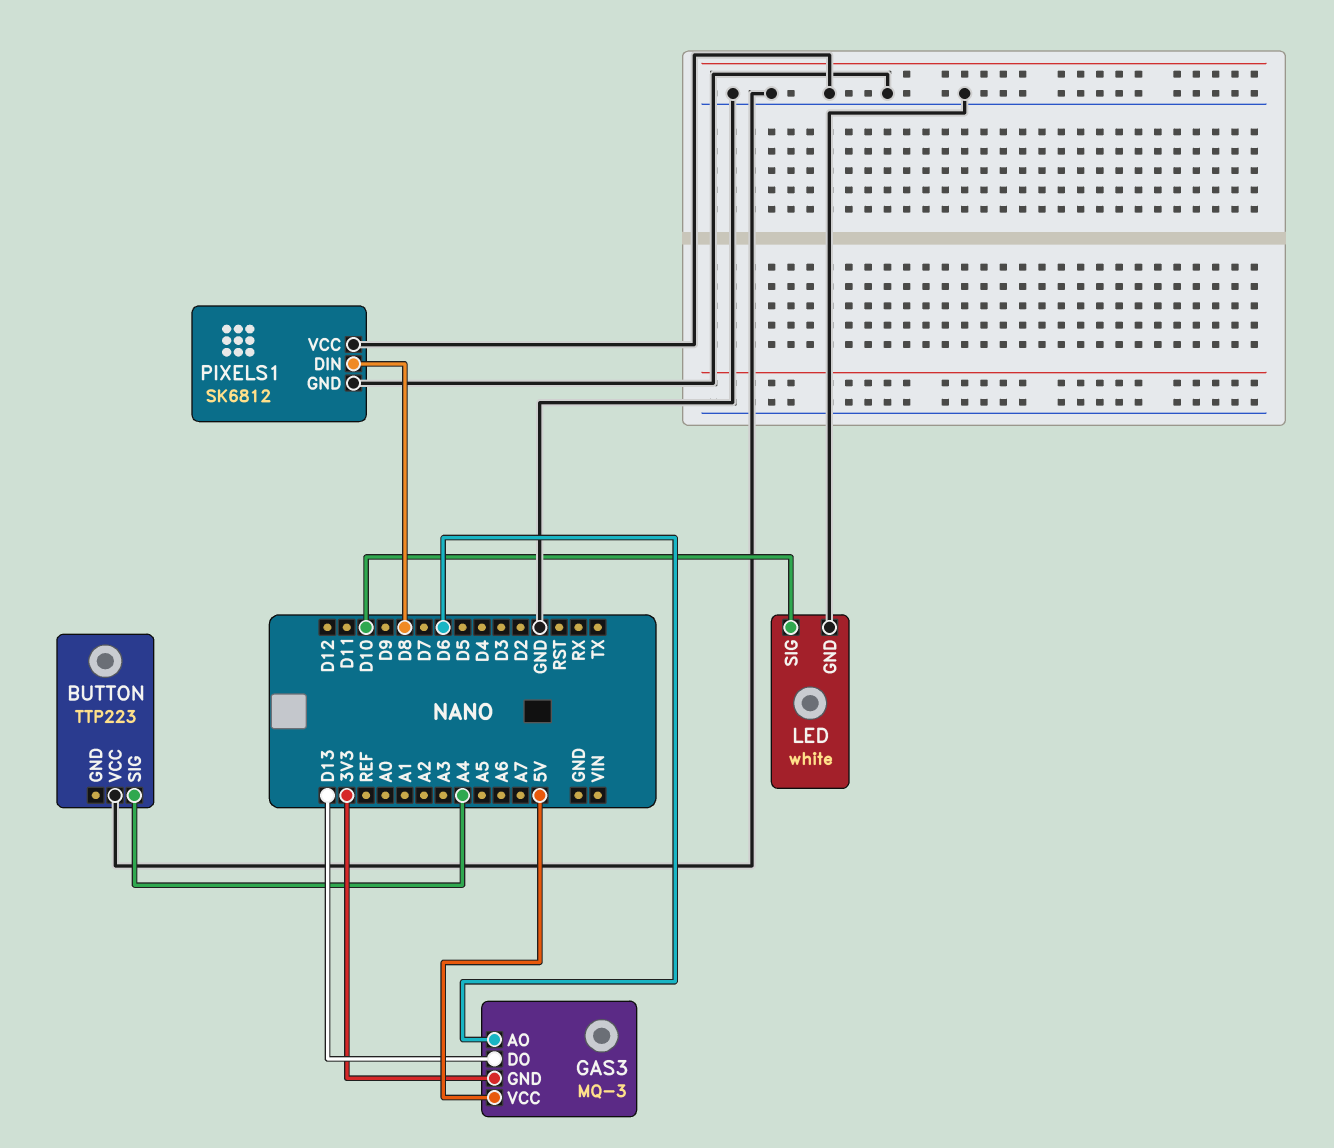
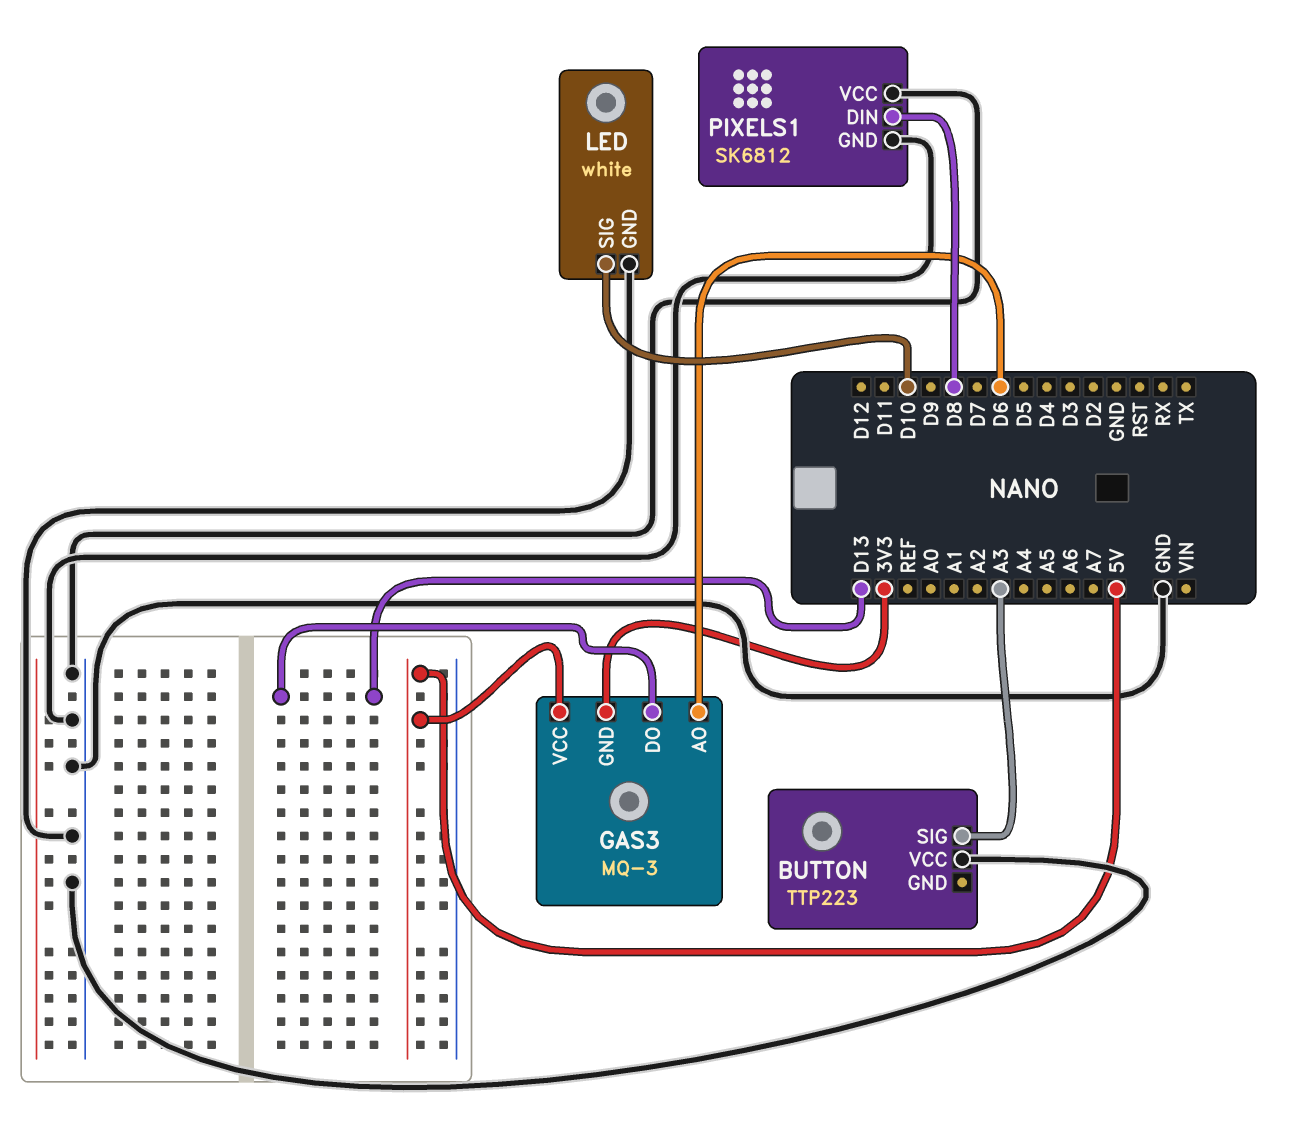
BUTTON pin SIG: A4 -> A3

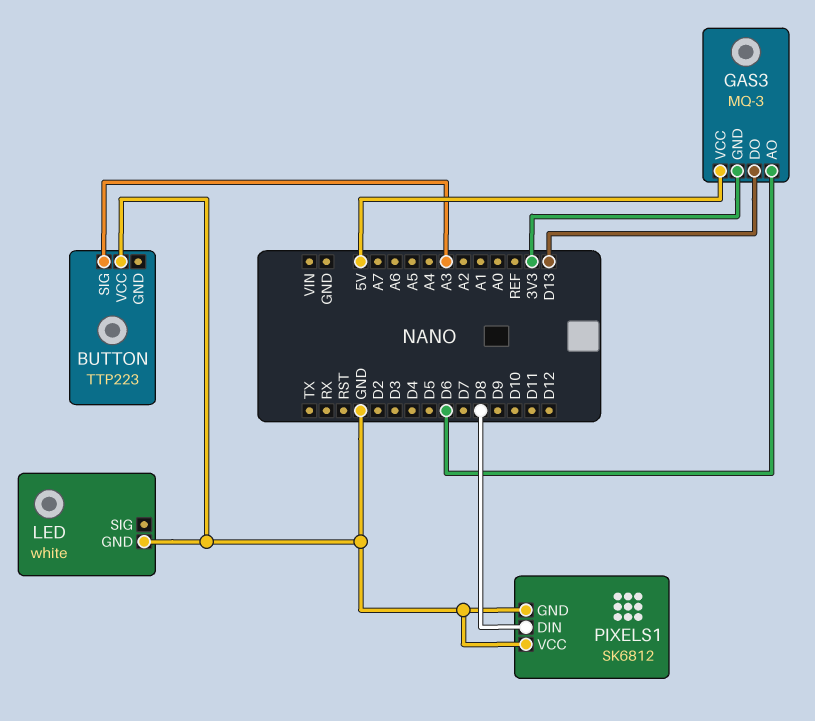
LED pin SIG: D10 -> none

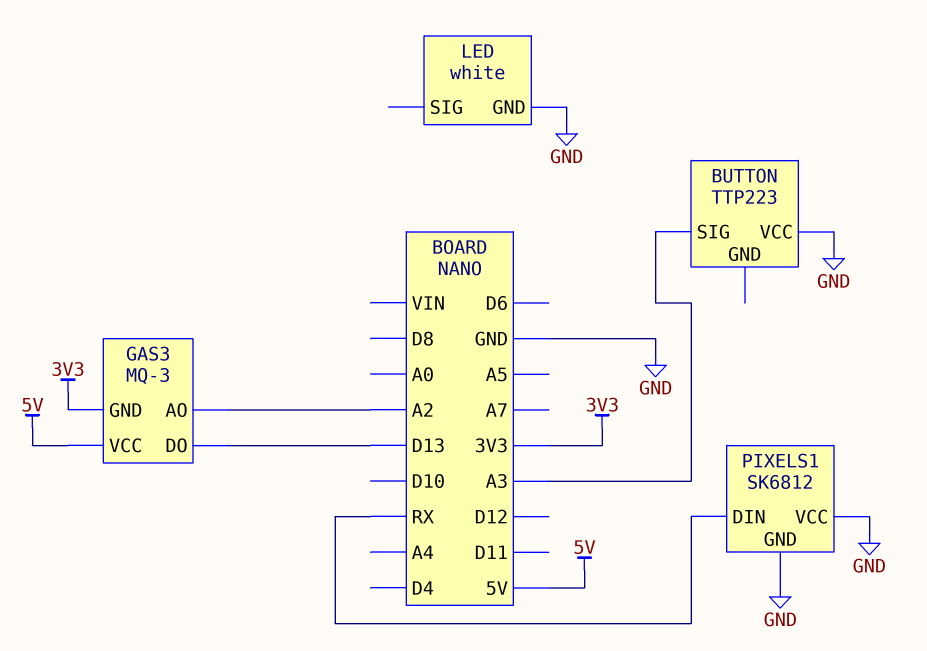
GAS3 pin AO: D6 -> A2
PIXELS1 pin DIN: D8 -> RX

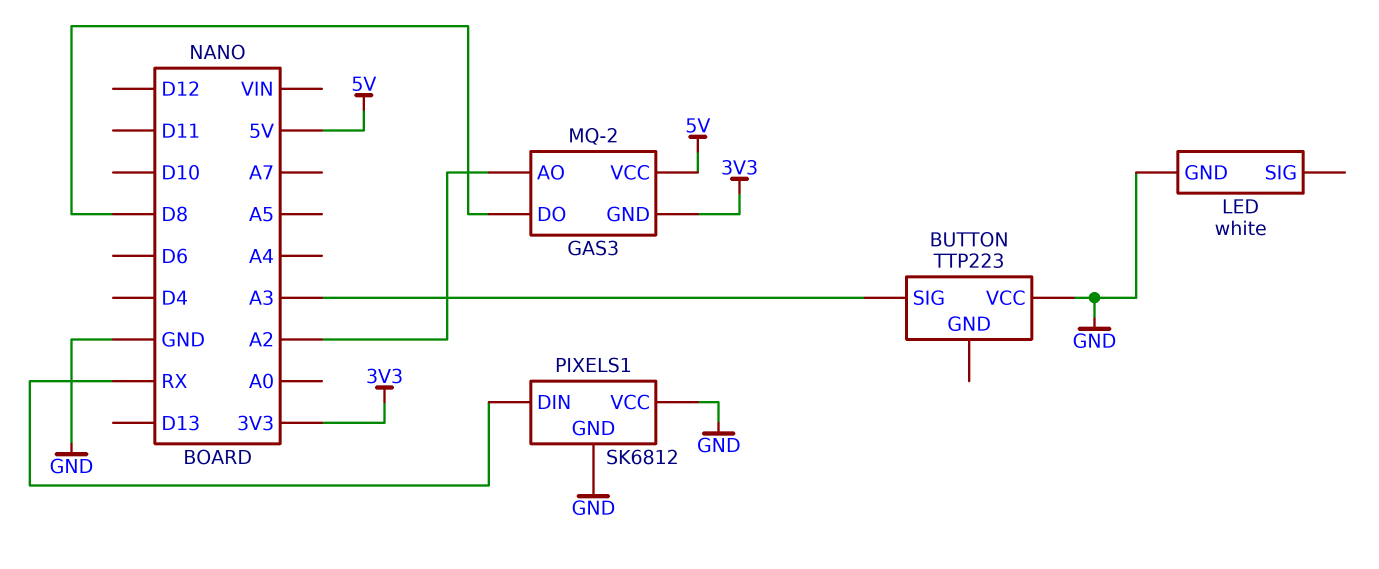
GAS3: MQ-3 -> MQ-2
GAS3 pin DO: D13 -> D8

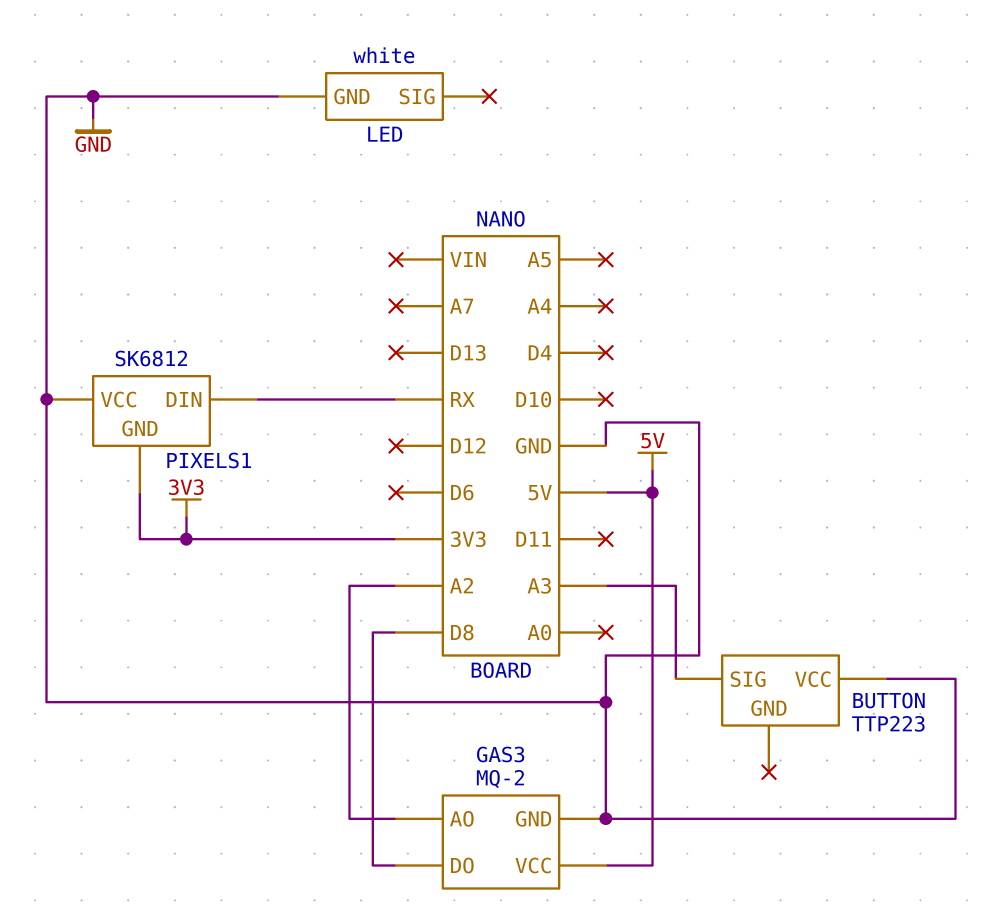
GAS3 pin GND: 3V3 -> GND
PIXELS1 pin GND: GND -> 3V3

